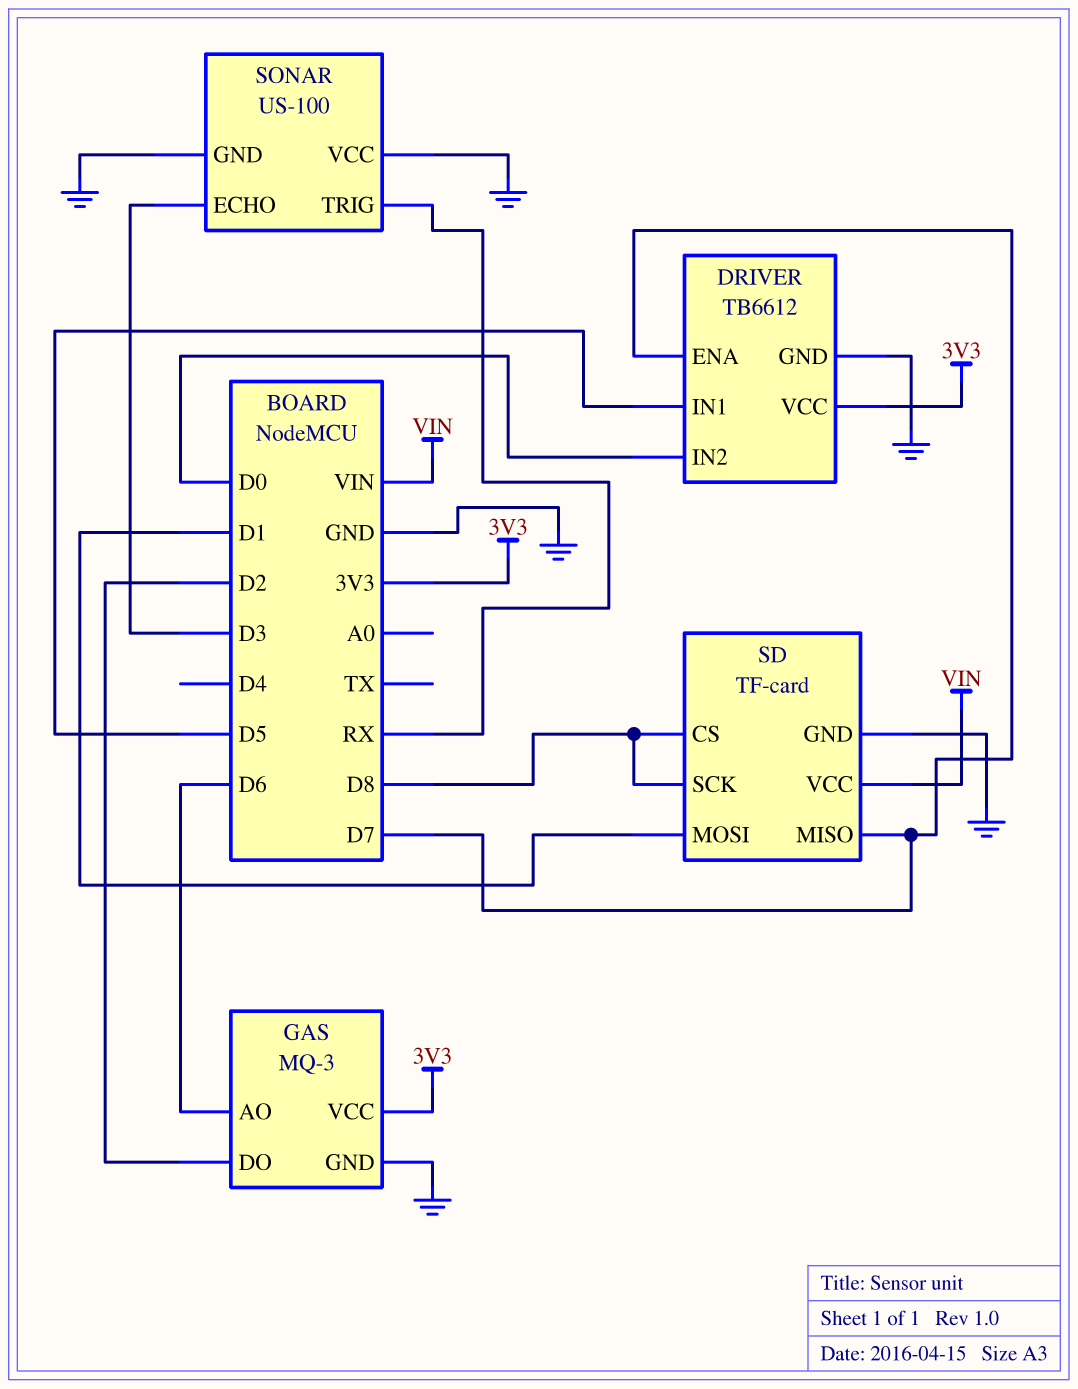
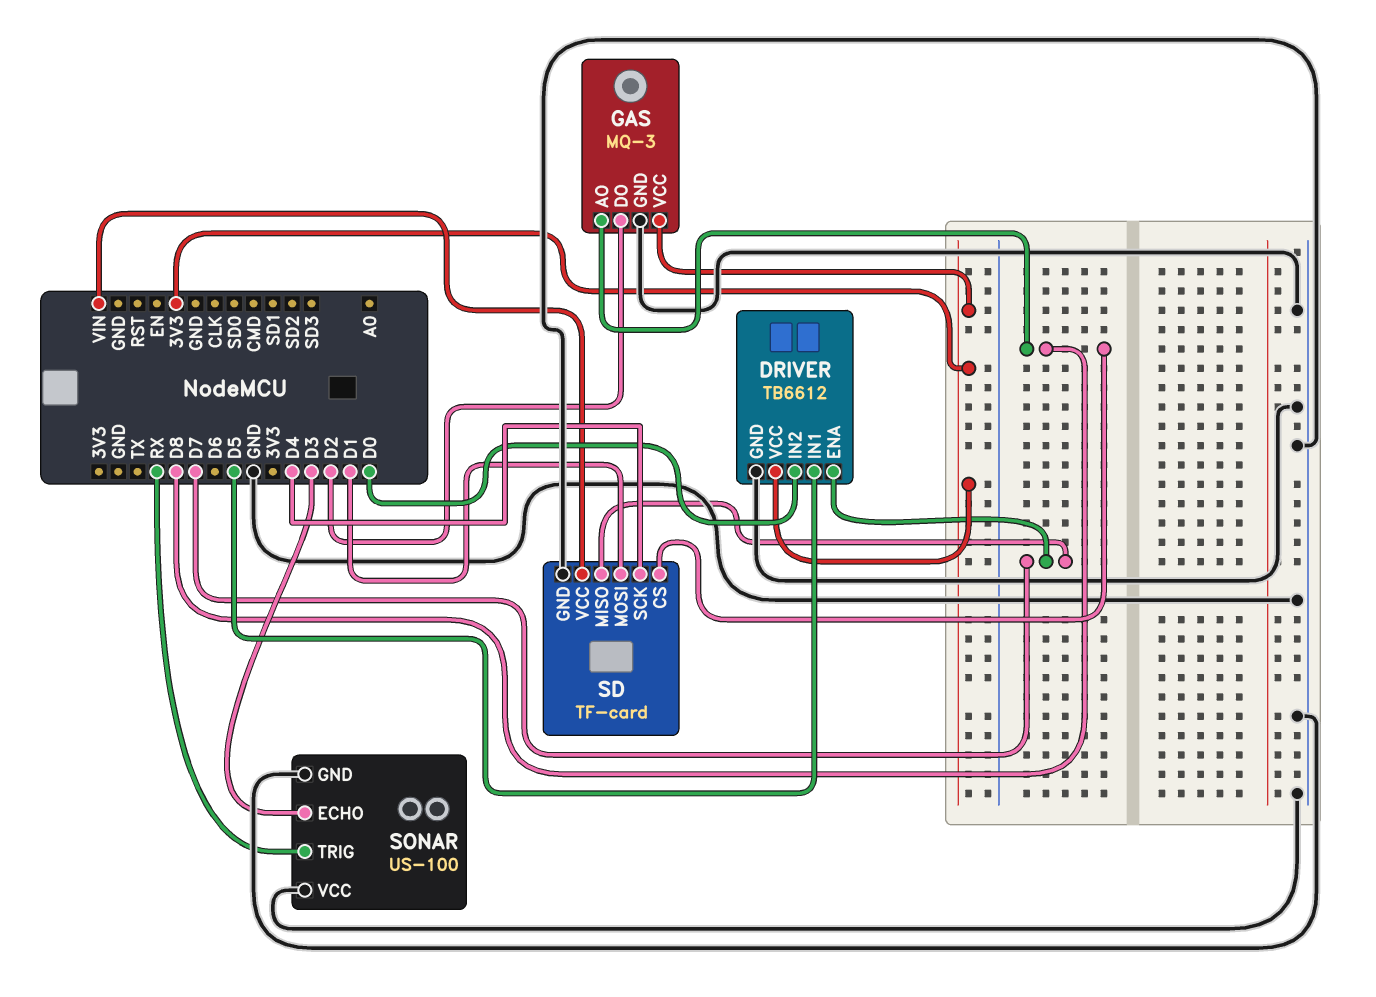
GAS pin AO: D6 -> D8
SD pin SCK: D8 -> D4

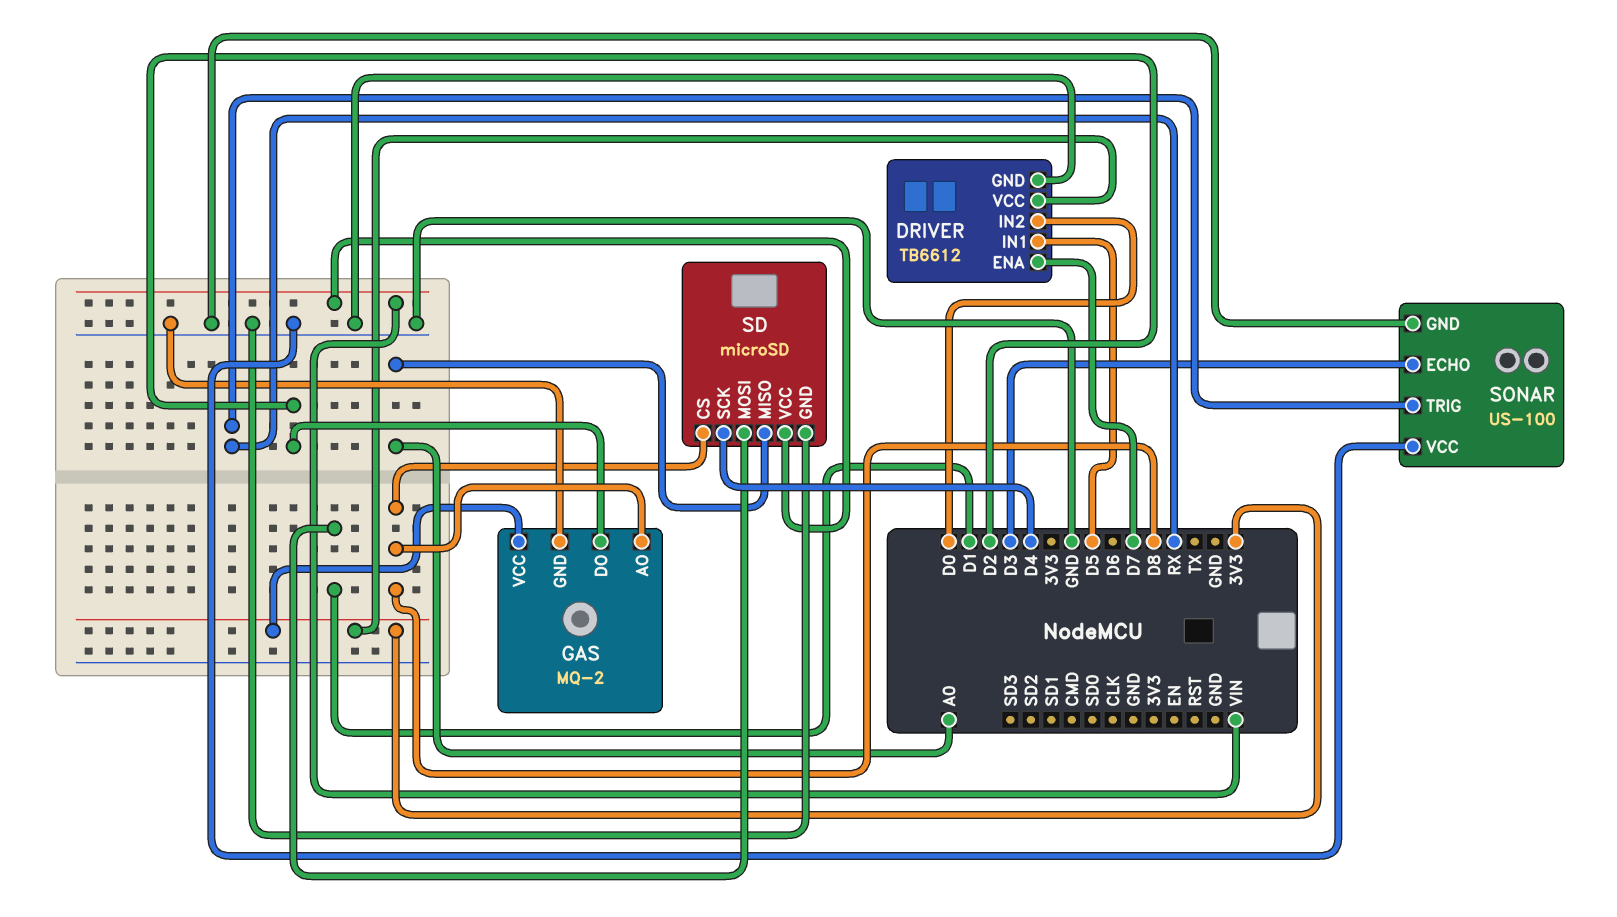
GAS: MQ-3 -> MQ-2
SD: TF-card -> microSD
SD pin MISO: D7 -> A0

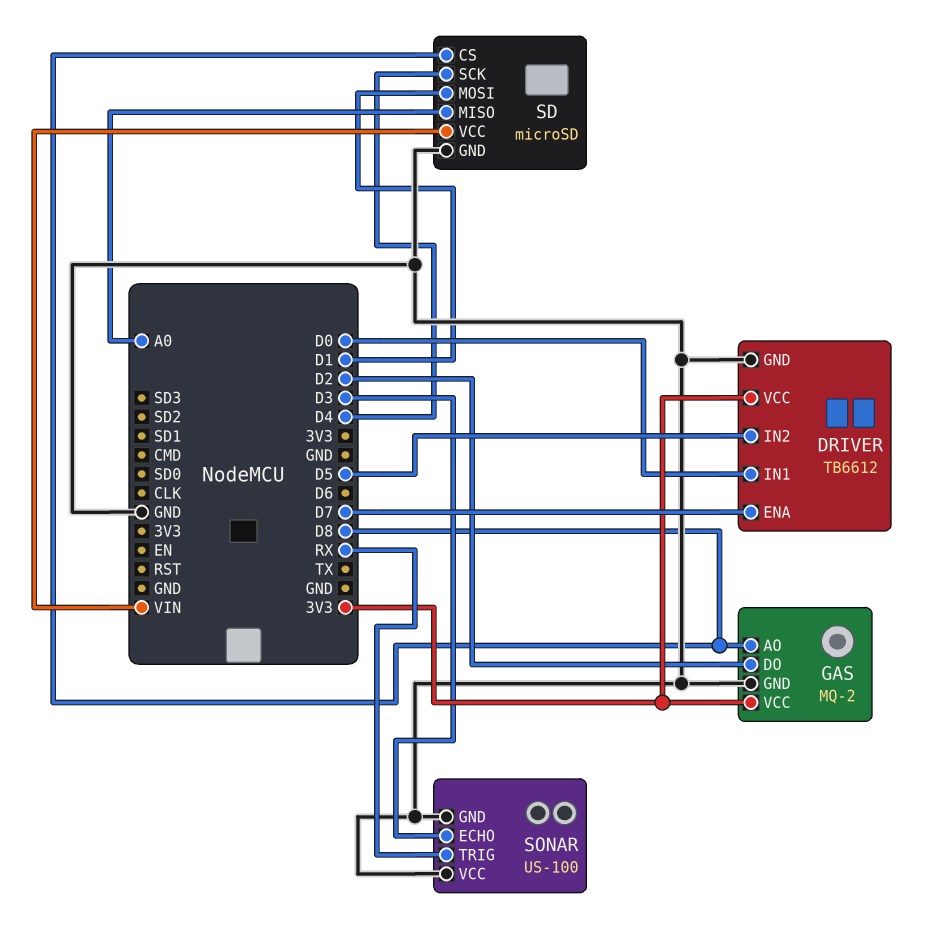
DRIVER pin IN1: D5 -> D0
DRIVER pin IN2: D0 -> D5

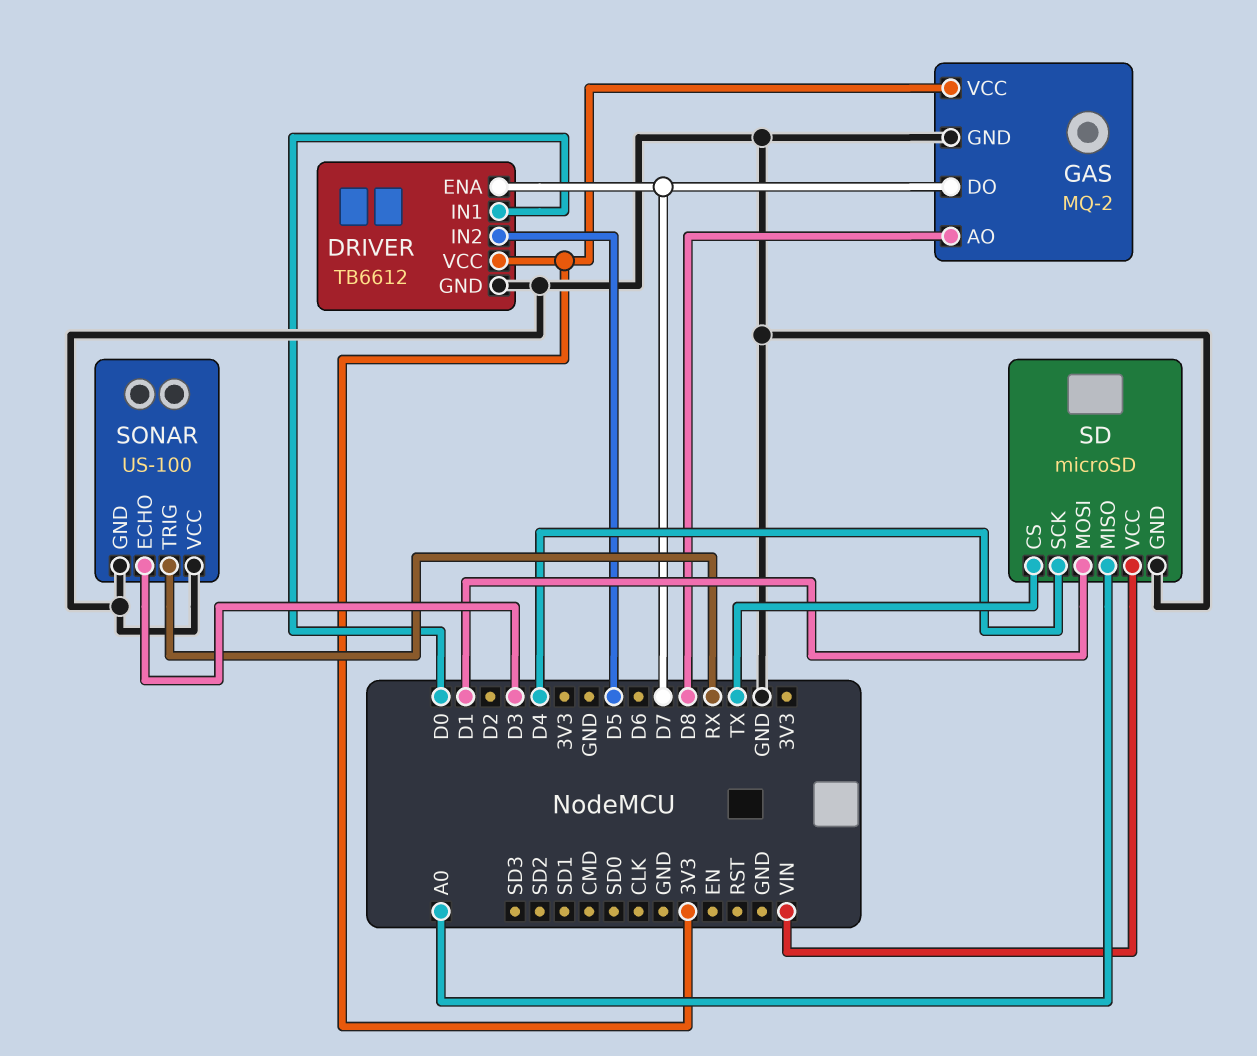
GAS pin DO: D2 -> D7
SD pin CS: D8 -> TX

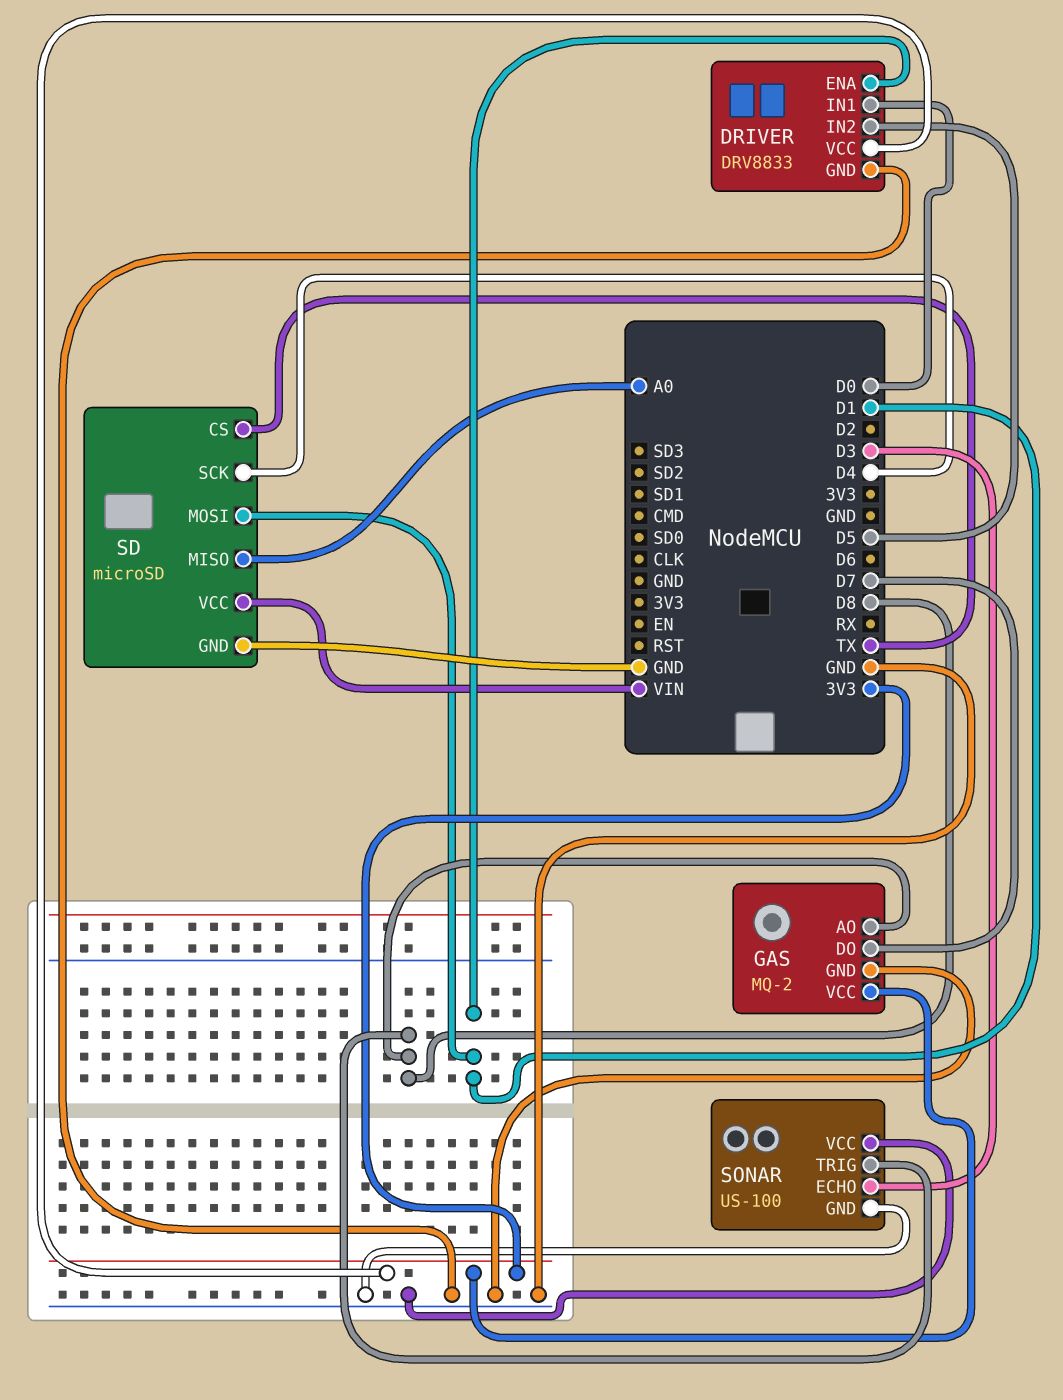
DRIVER: TB6612 -> DRV8833
DRIVER pin ENA: D7 -> D1
SONAR pin TRIG: RX -> D8

